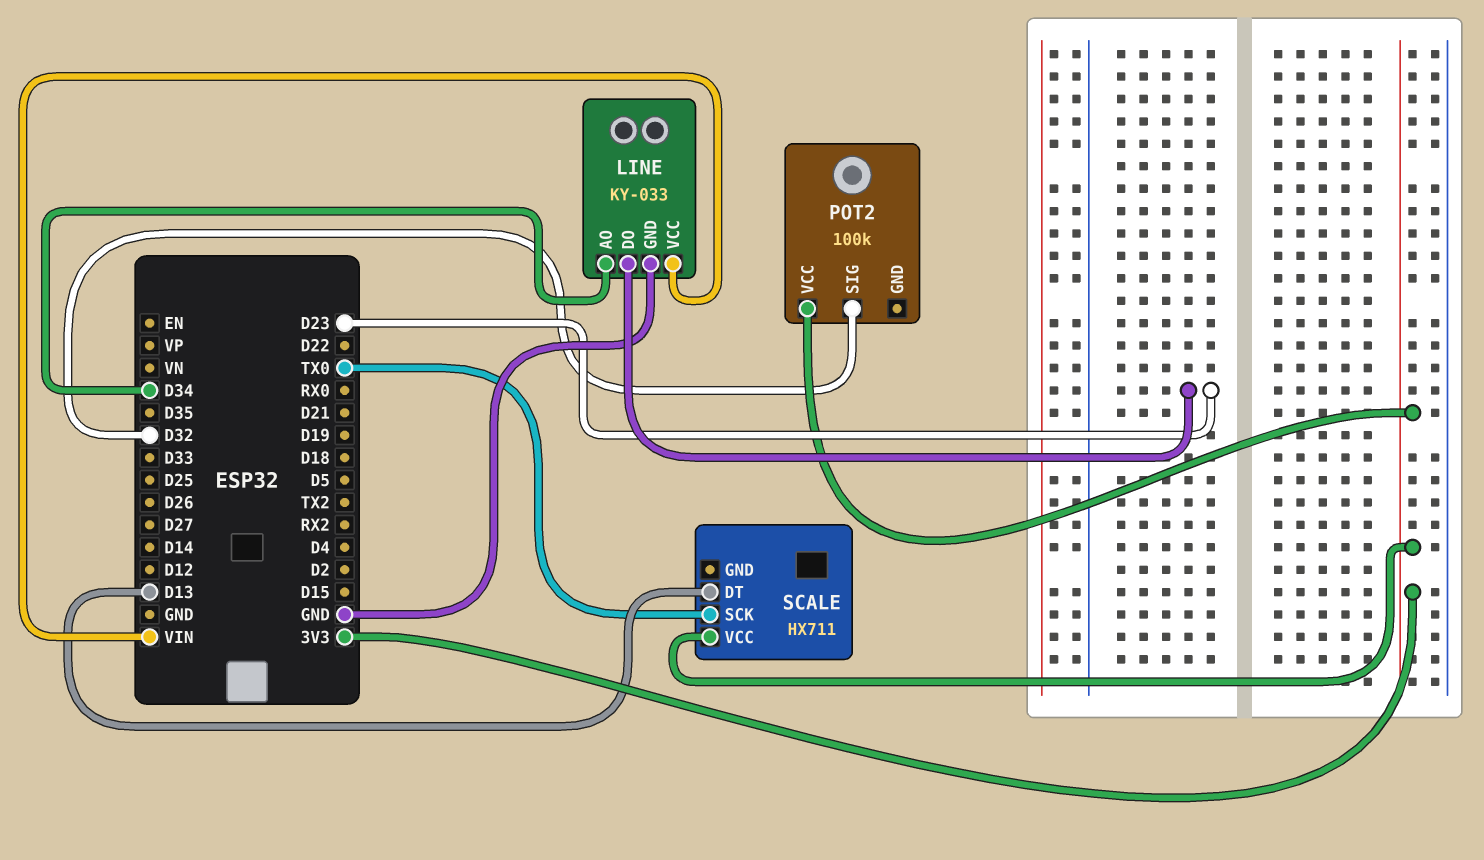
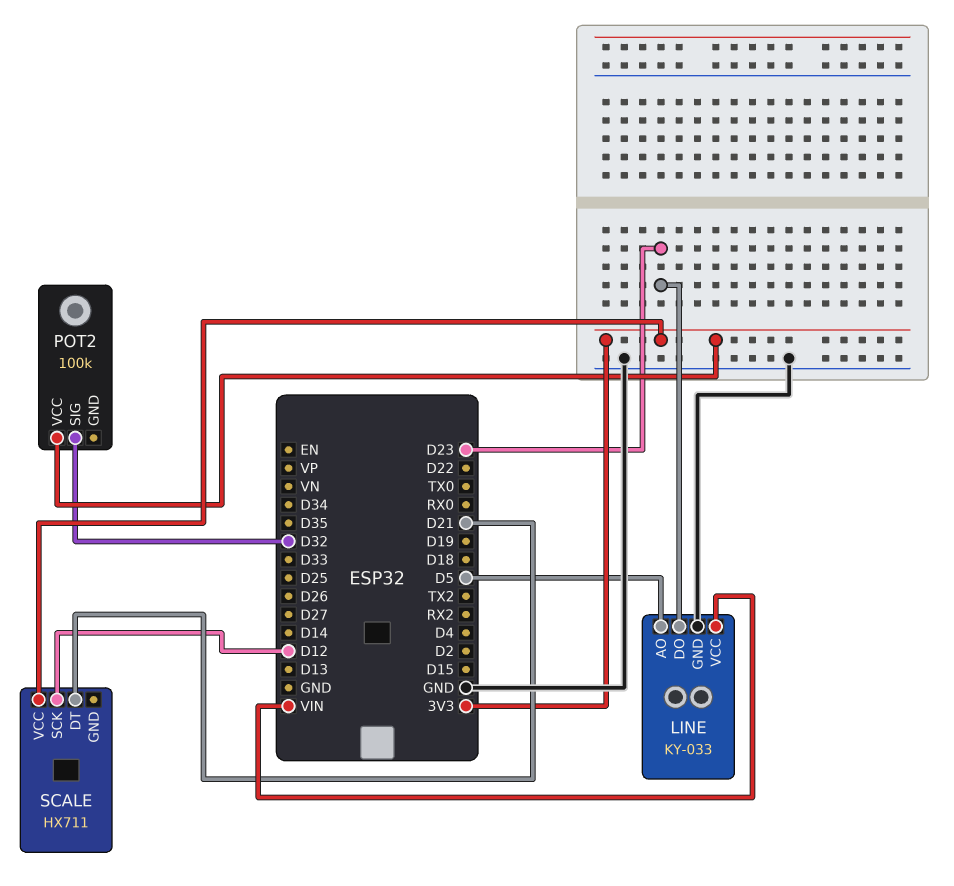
LINE pin AO: D34 -> D5
SCALE pin DT: D13 -> D21
SCALE pin SCK: TX0 -> D12

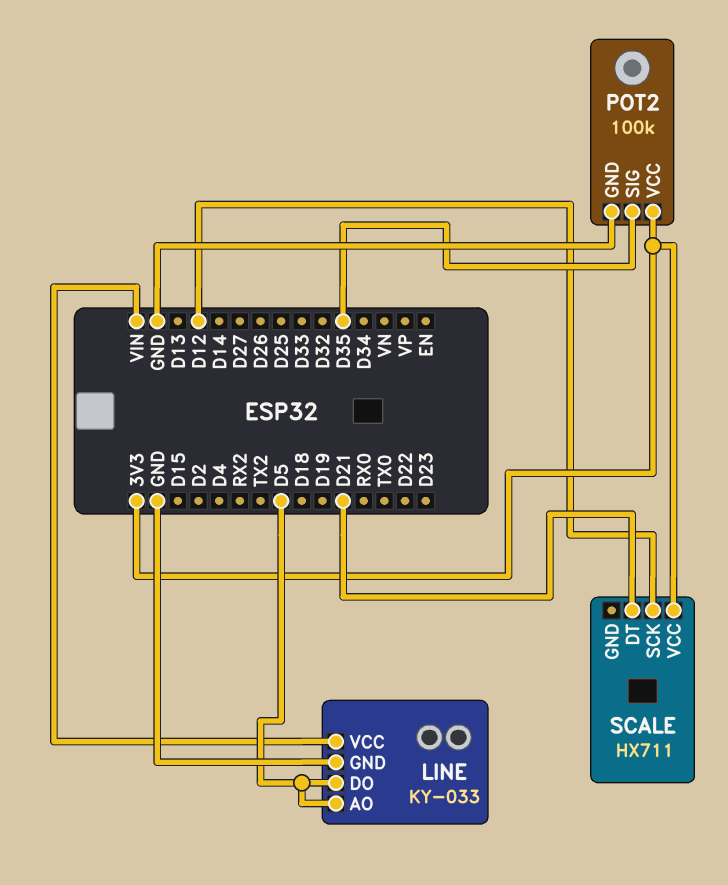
LINE pin DO: D23 -> D5
POT2 pin GND: none -> GND
POT2 pin SIG: D32 -> D35

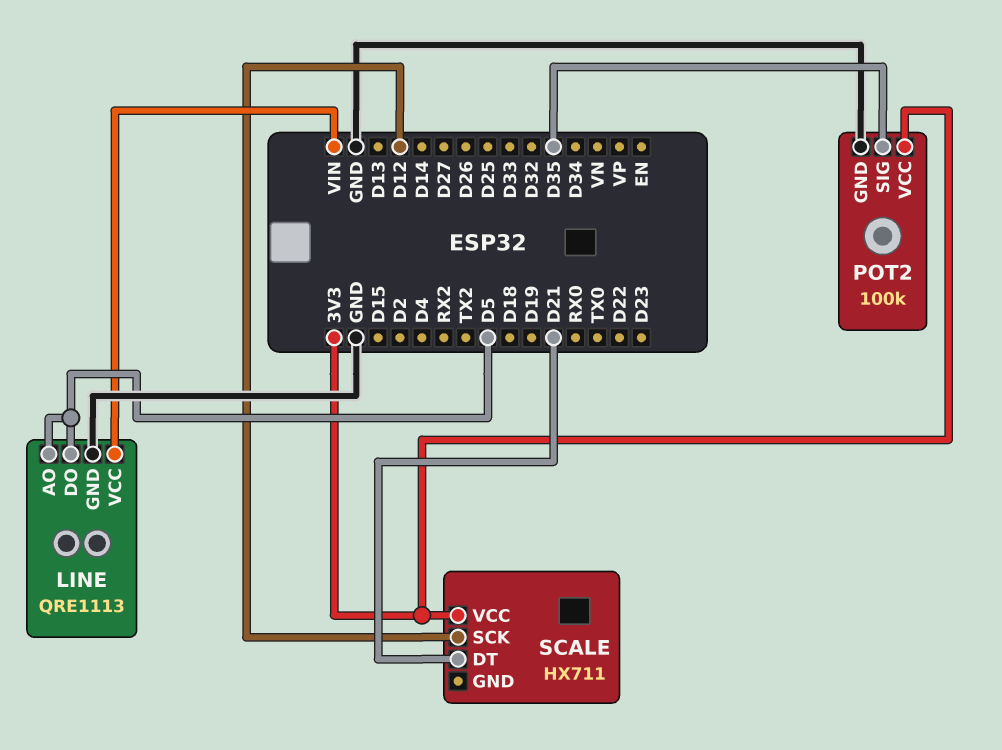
LINE: KY-033 -> QRE1113

